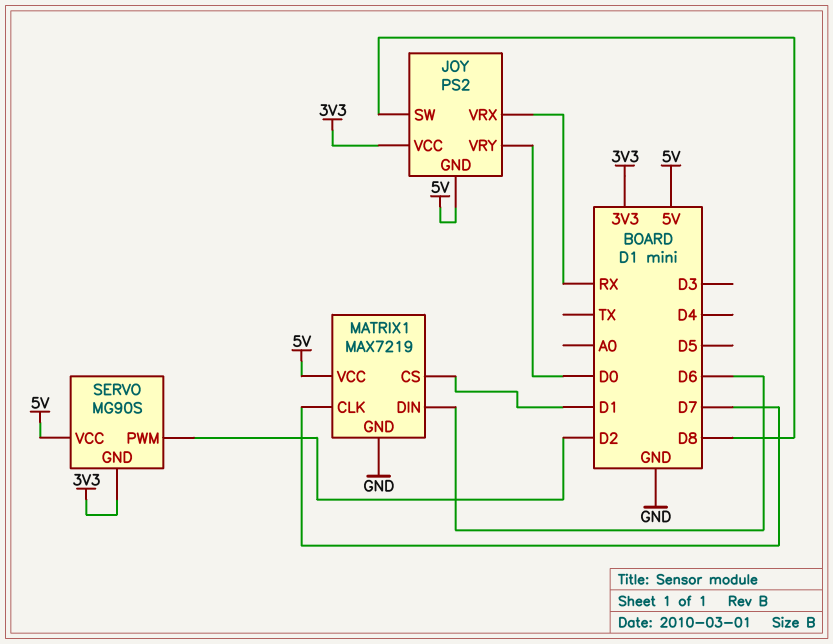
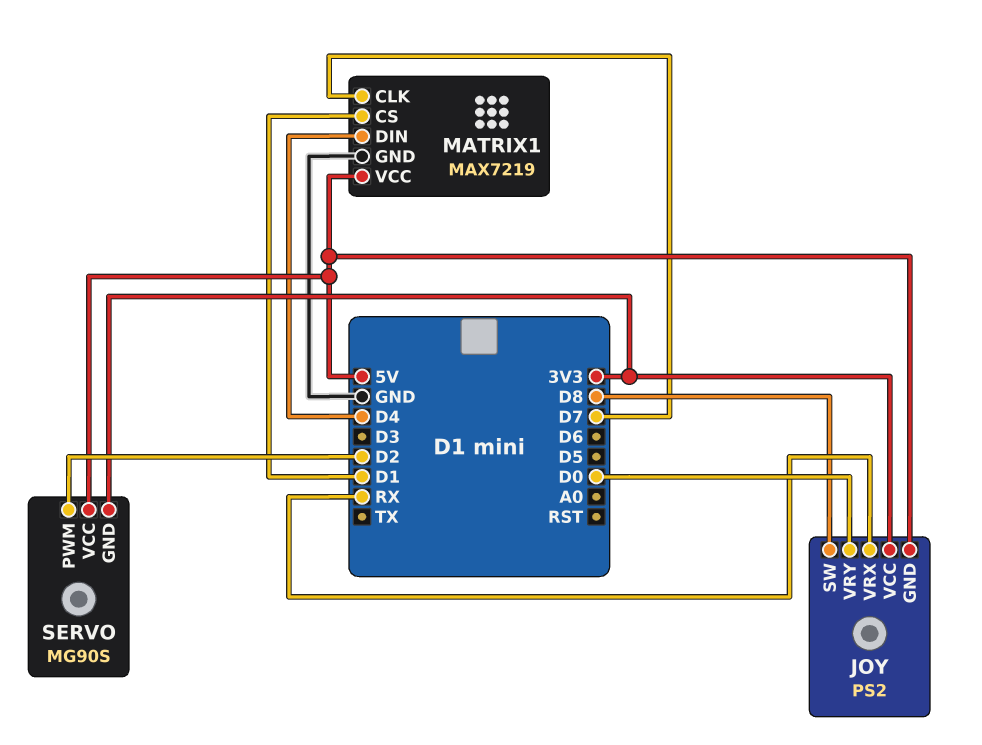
MATRIX1 pin DIN: D6 -> D4

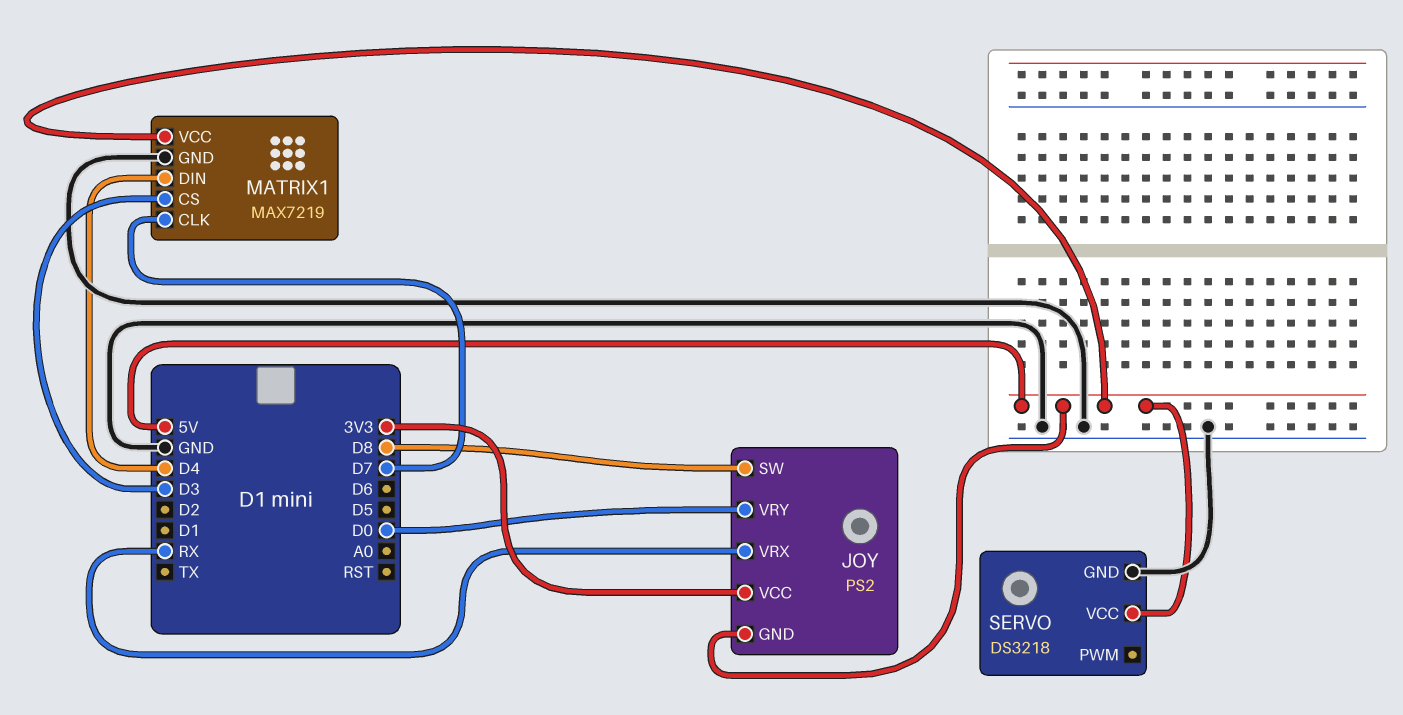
MATRIX1 pin CS: D1 -> D3
SERVO: MG90S -> DS3218
SERVO pin GND: 3V3 -> GND
SERVO pin PWM: D2 -> none

